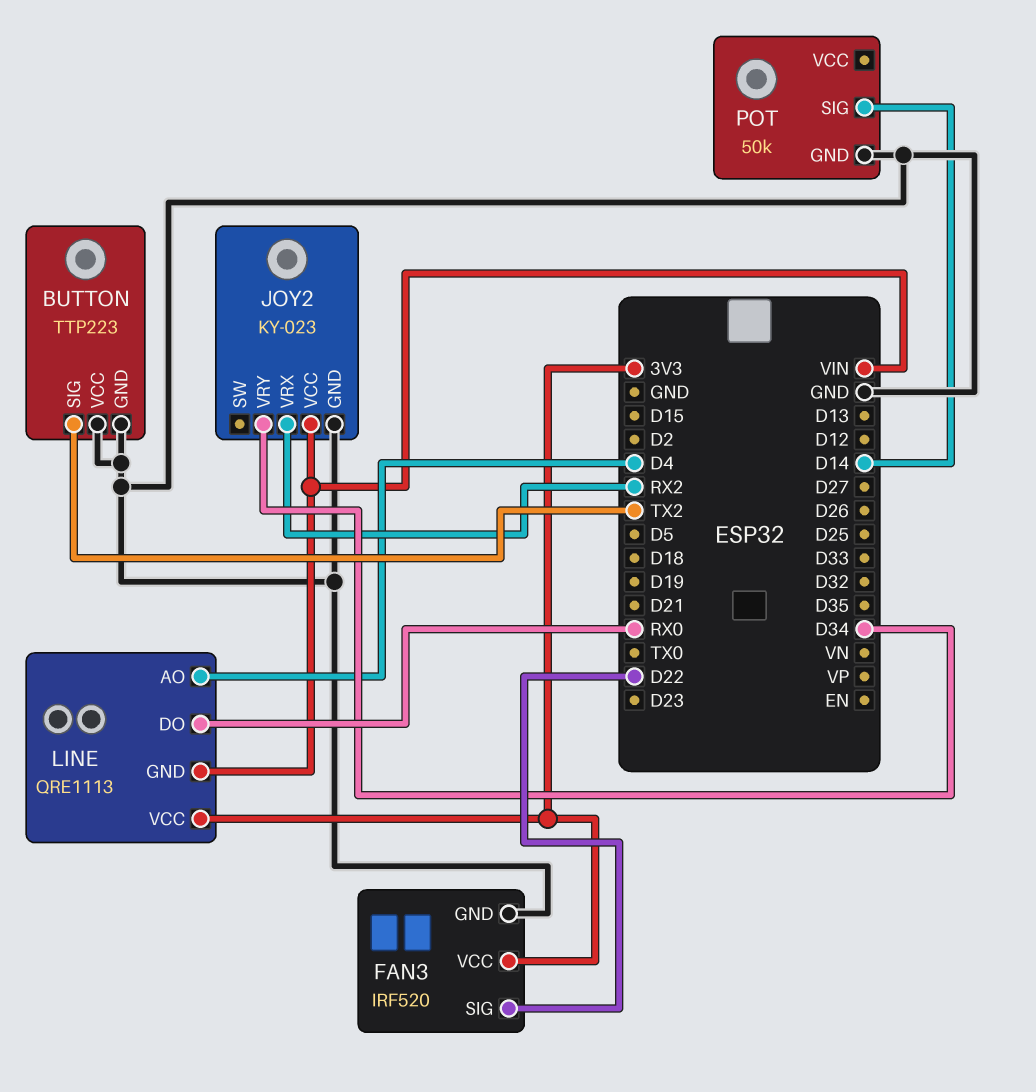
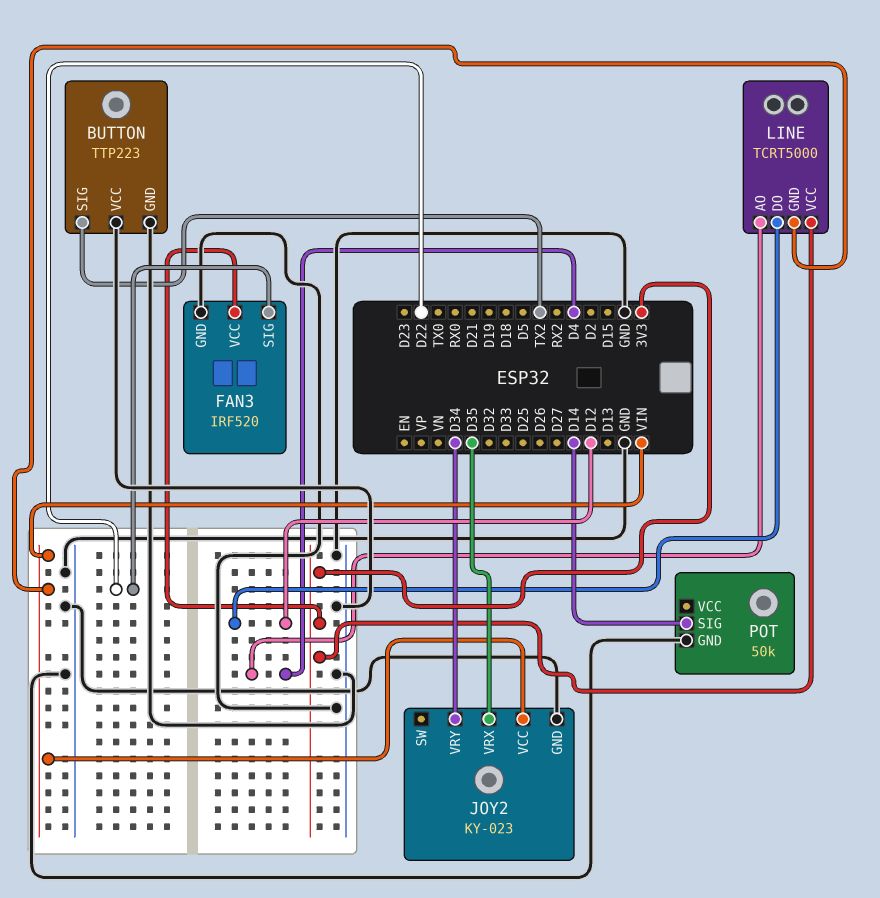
JOY2 pin VRX: RX2 -> D35
LINE: QRE1113 -> TCRT5000
LINE pin DO: RX0 -> D12

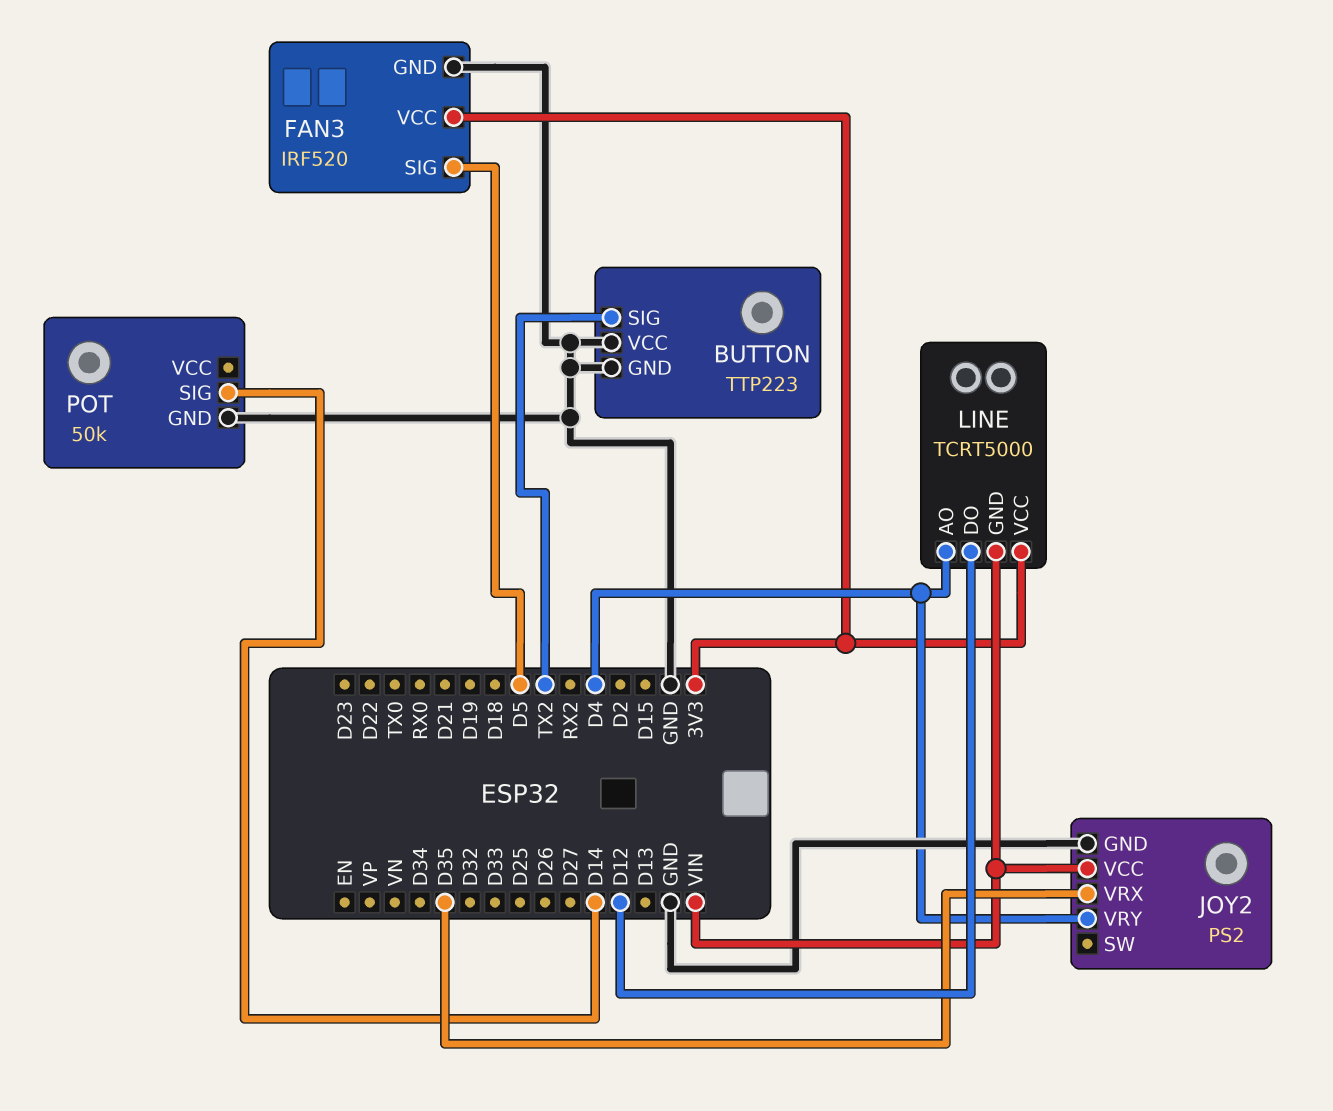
FAN3 pin SIG: D22 -> D5
JOY2: KY-023 -> PS2
JOY2 pin VRY: D34 -> D4

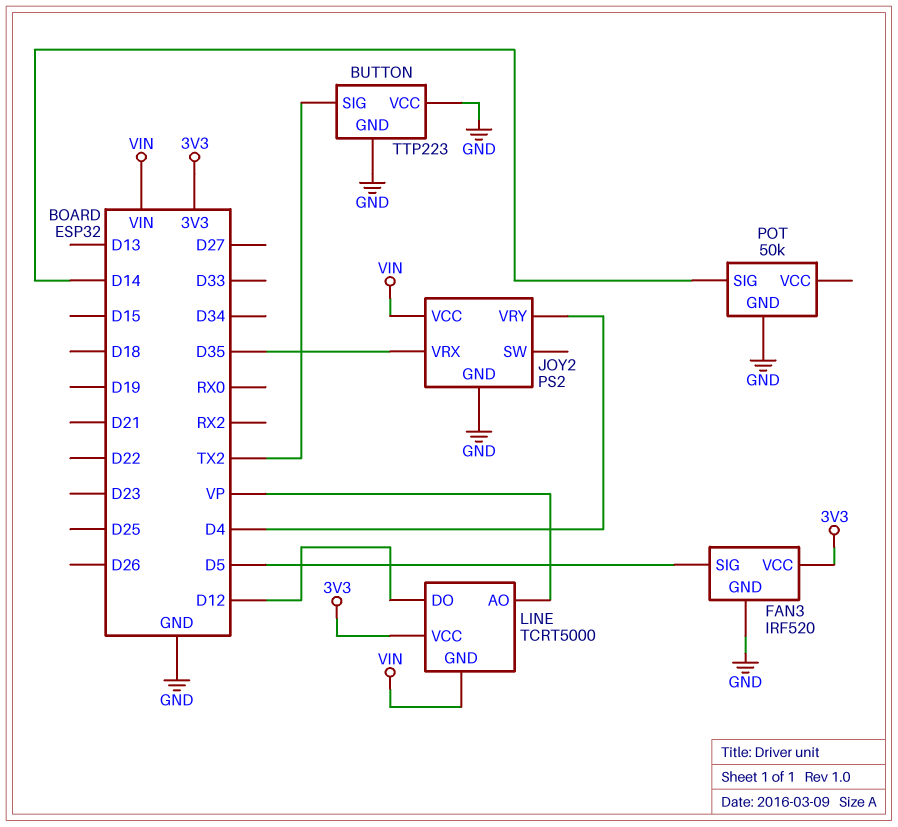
LINE pin AO: D4 -> VP

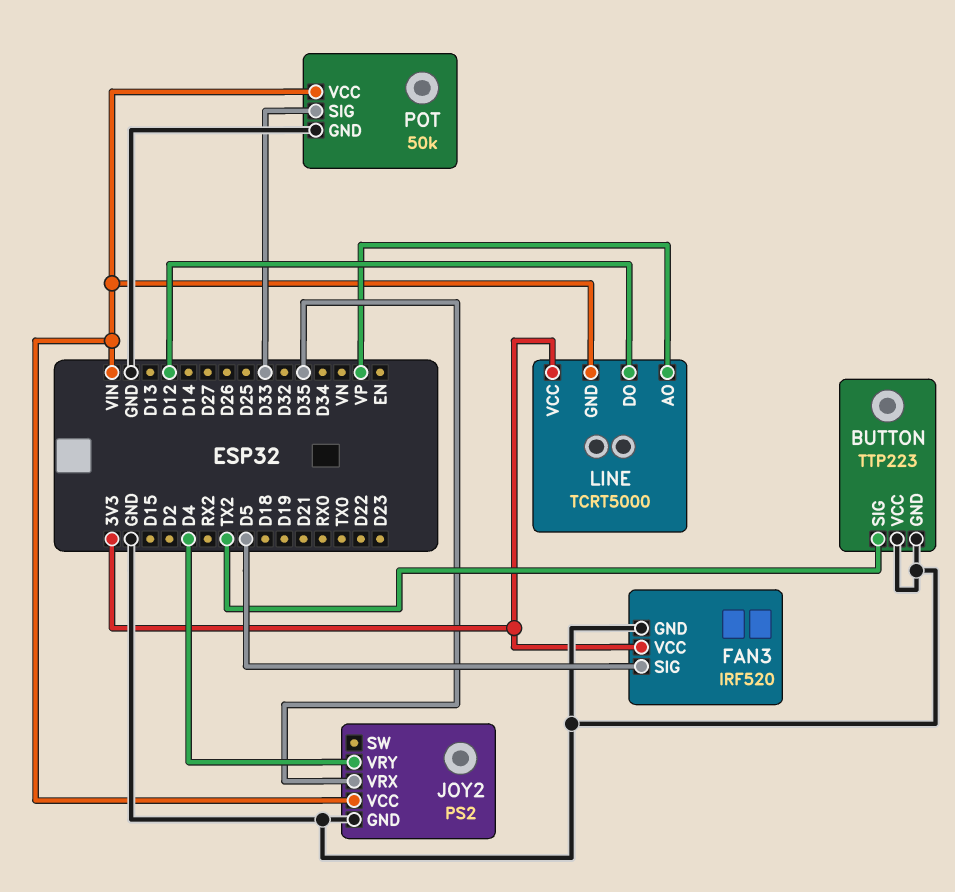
POT pin SIG: D14 -> D33
POT pin VCC: none -> VIN

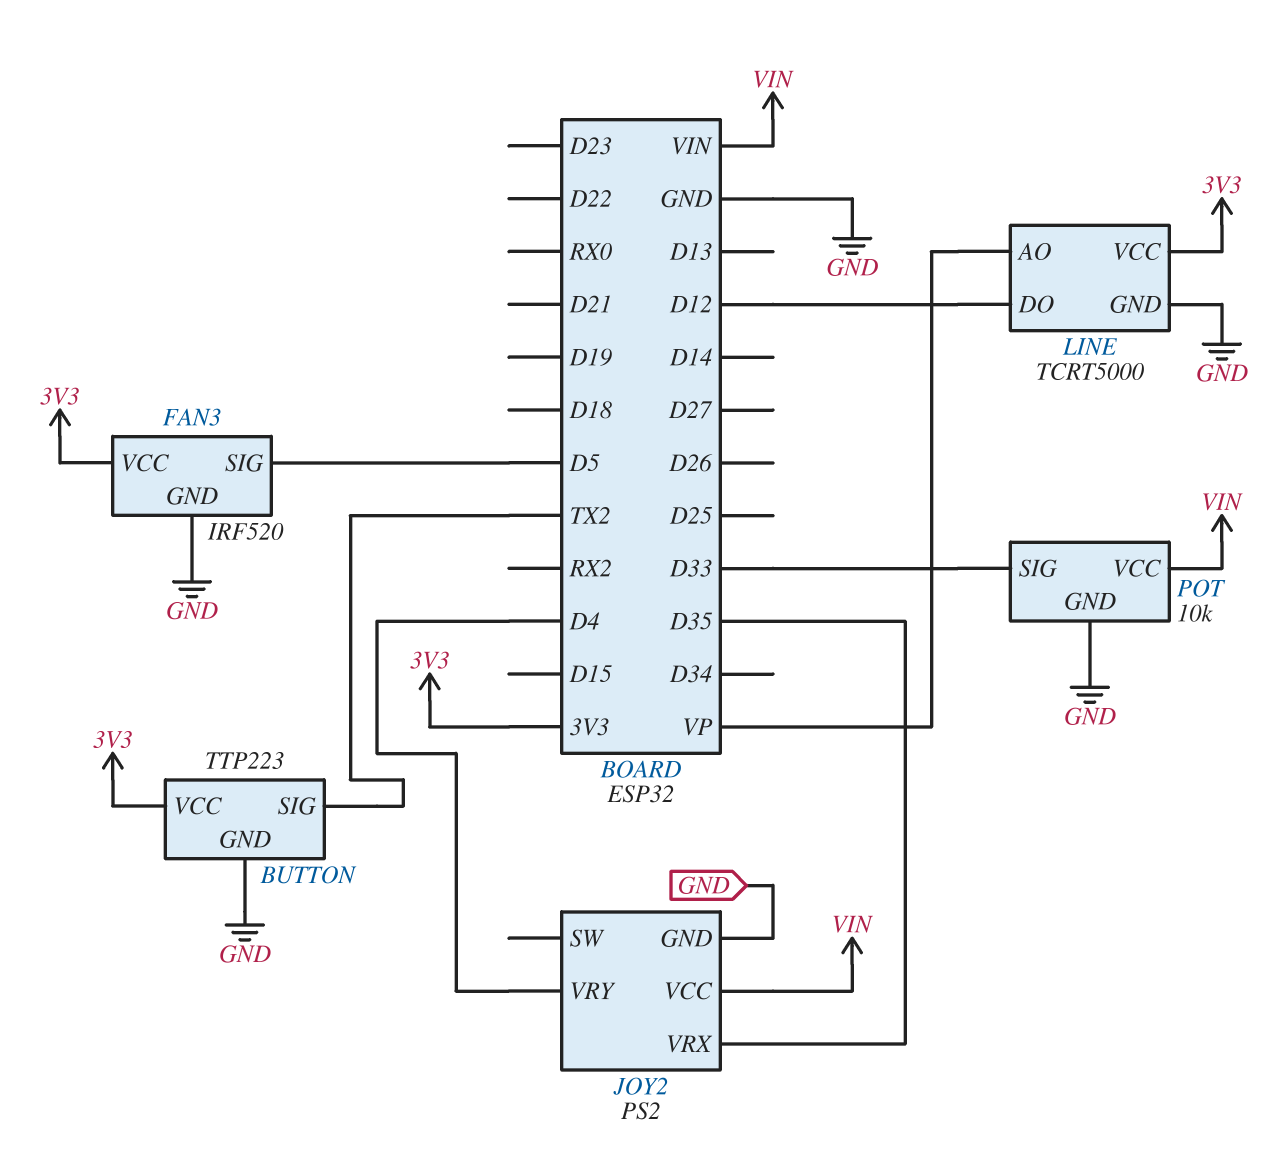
BUTTON pin VCC: GND -> 3V3
LINE pin GND: VIN -> GND
POT: 50k -> 10k

